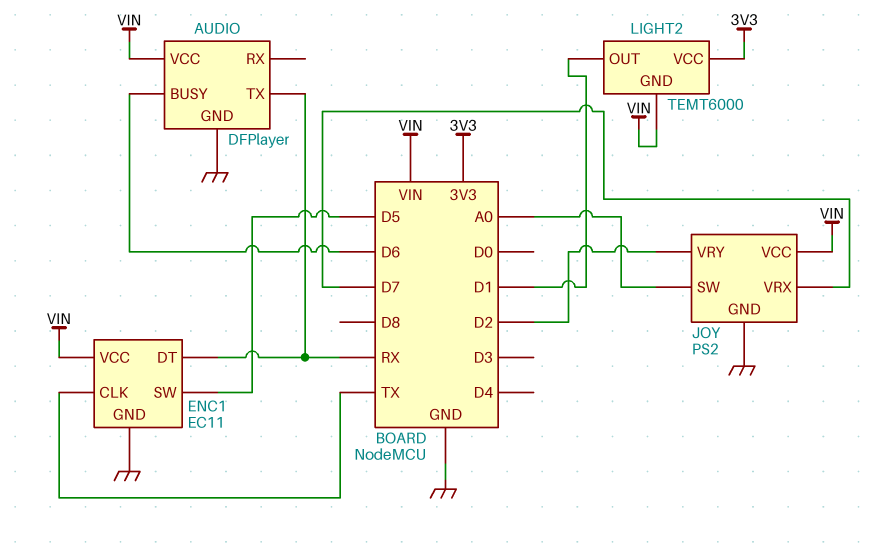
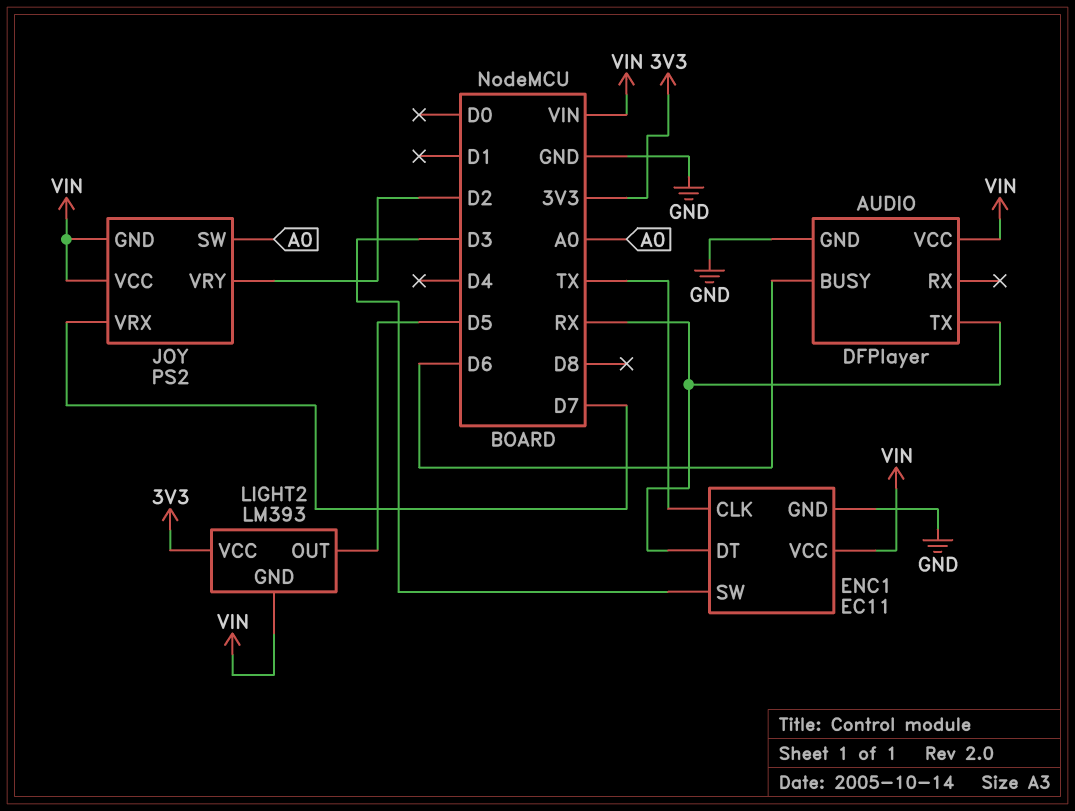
ENC1 pin SW: D5 -> D3
JOY pin GND: GND -> VIN
LIGHT2: TEMT6000 -> LM393
LIGHT2 pin OUT: D1 -> D5

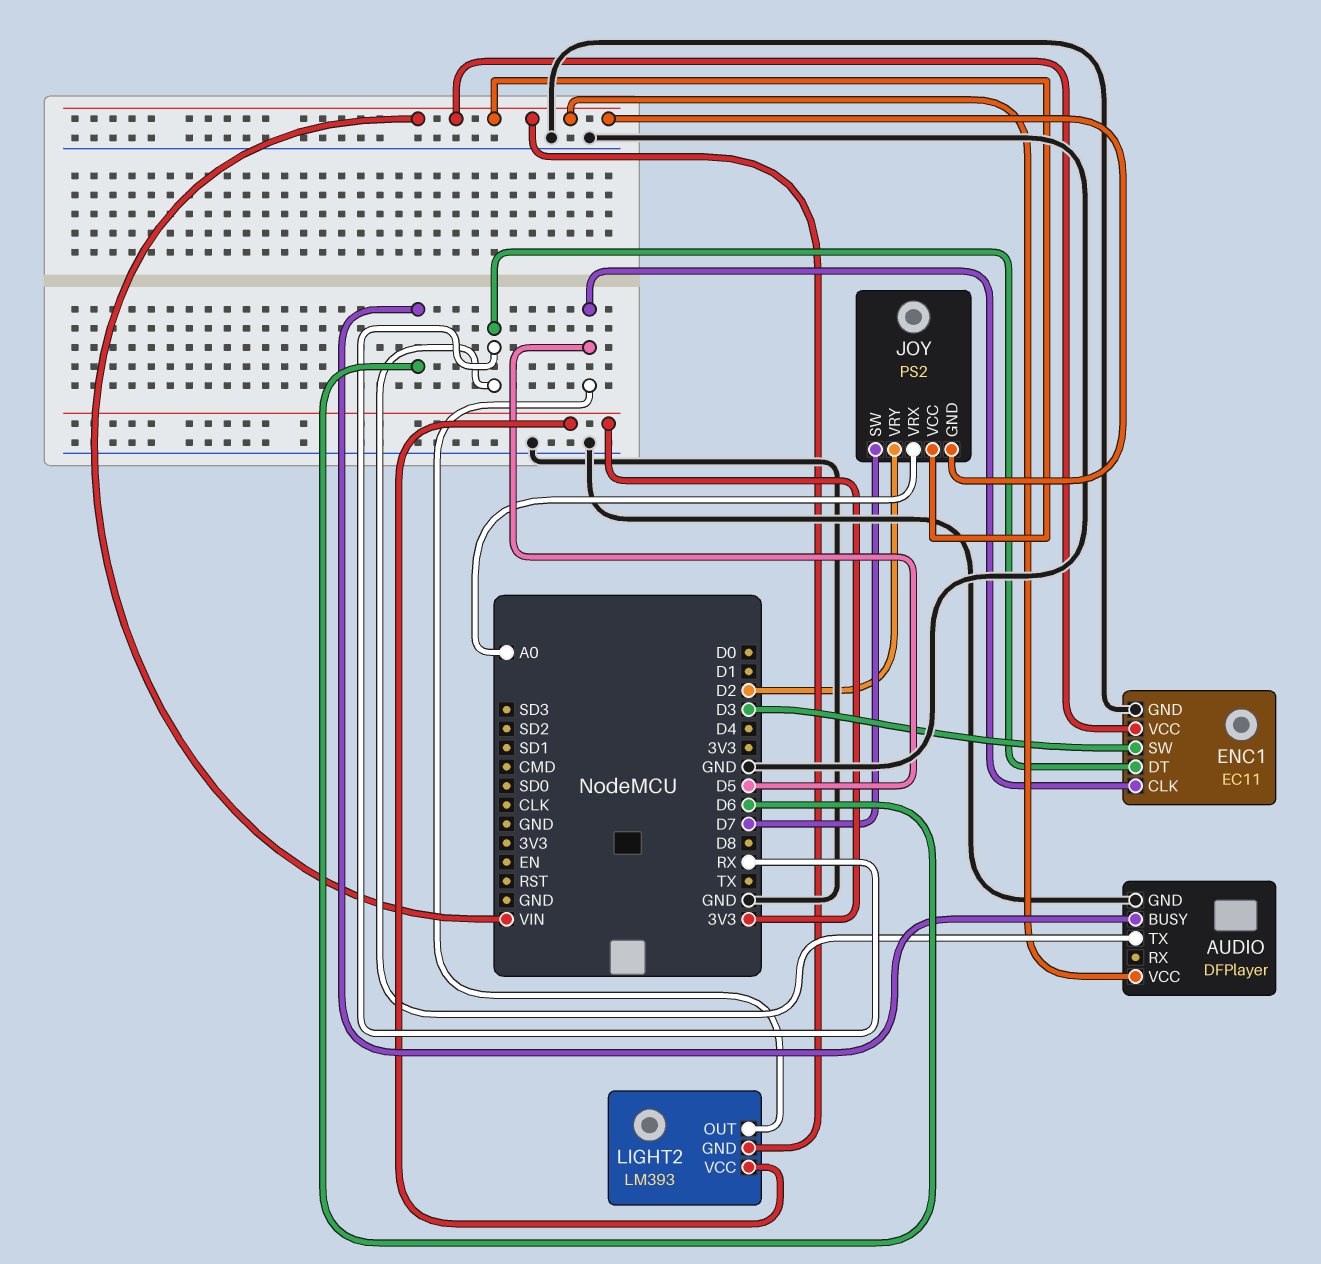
ENC1 pin CLK: TX -> D5
JOY pin SW: A0 -> D7
JOY pin VRX: D7 -> A0

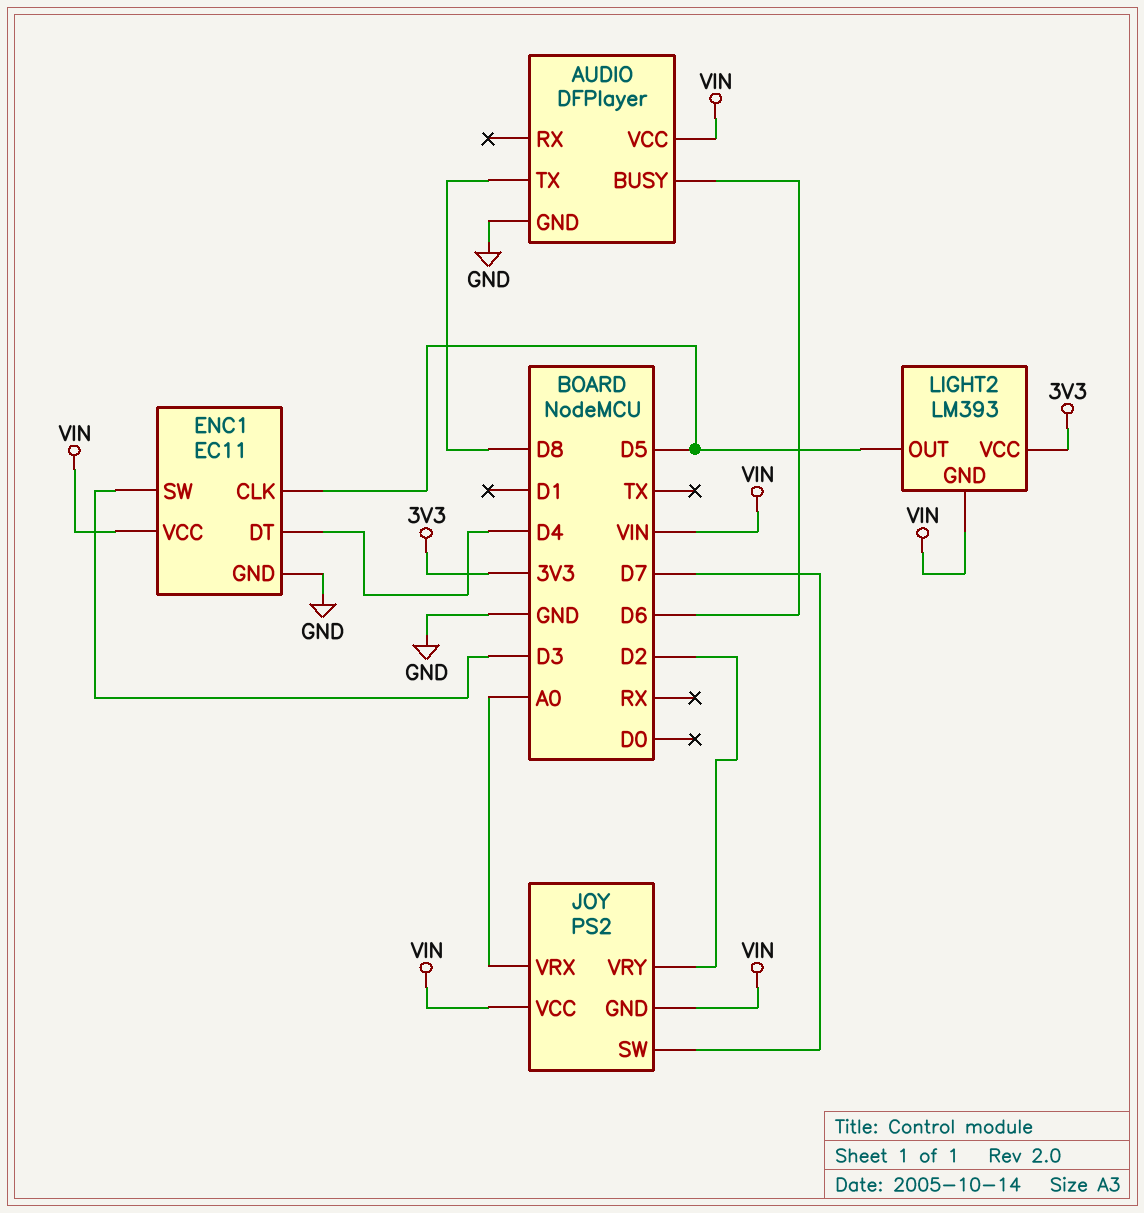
AUDIO pin TX: RX -> D8
ENC1 pin DT: RX -> D4

